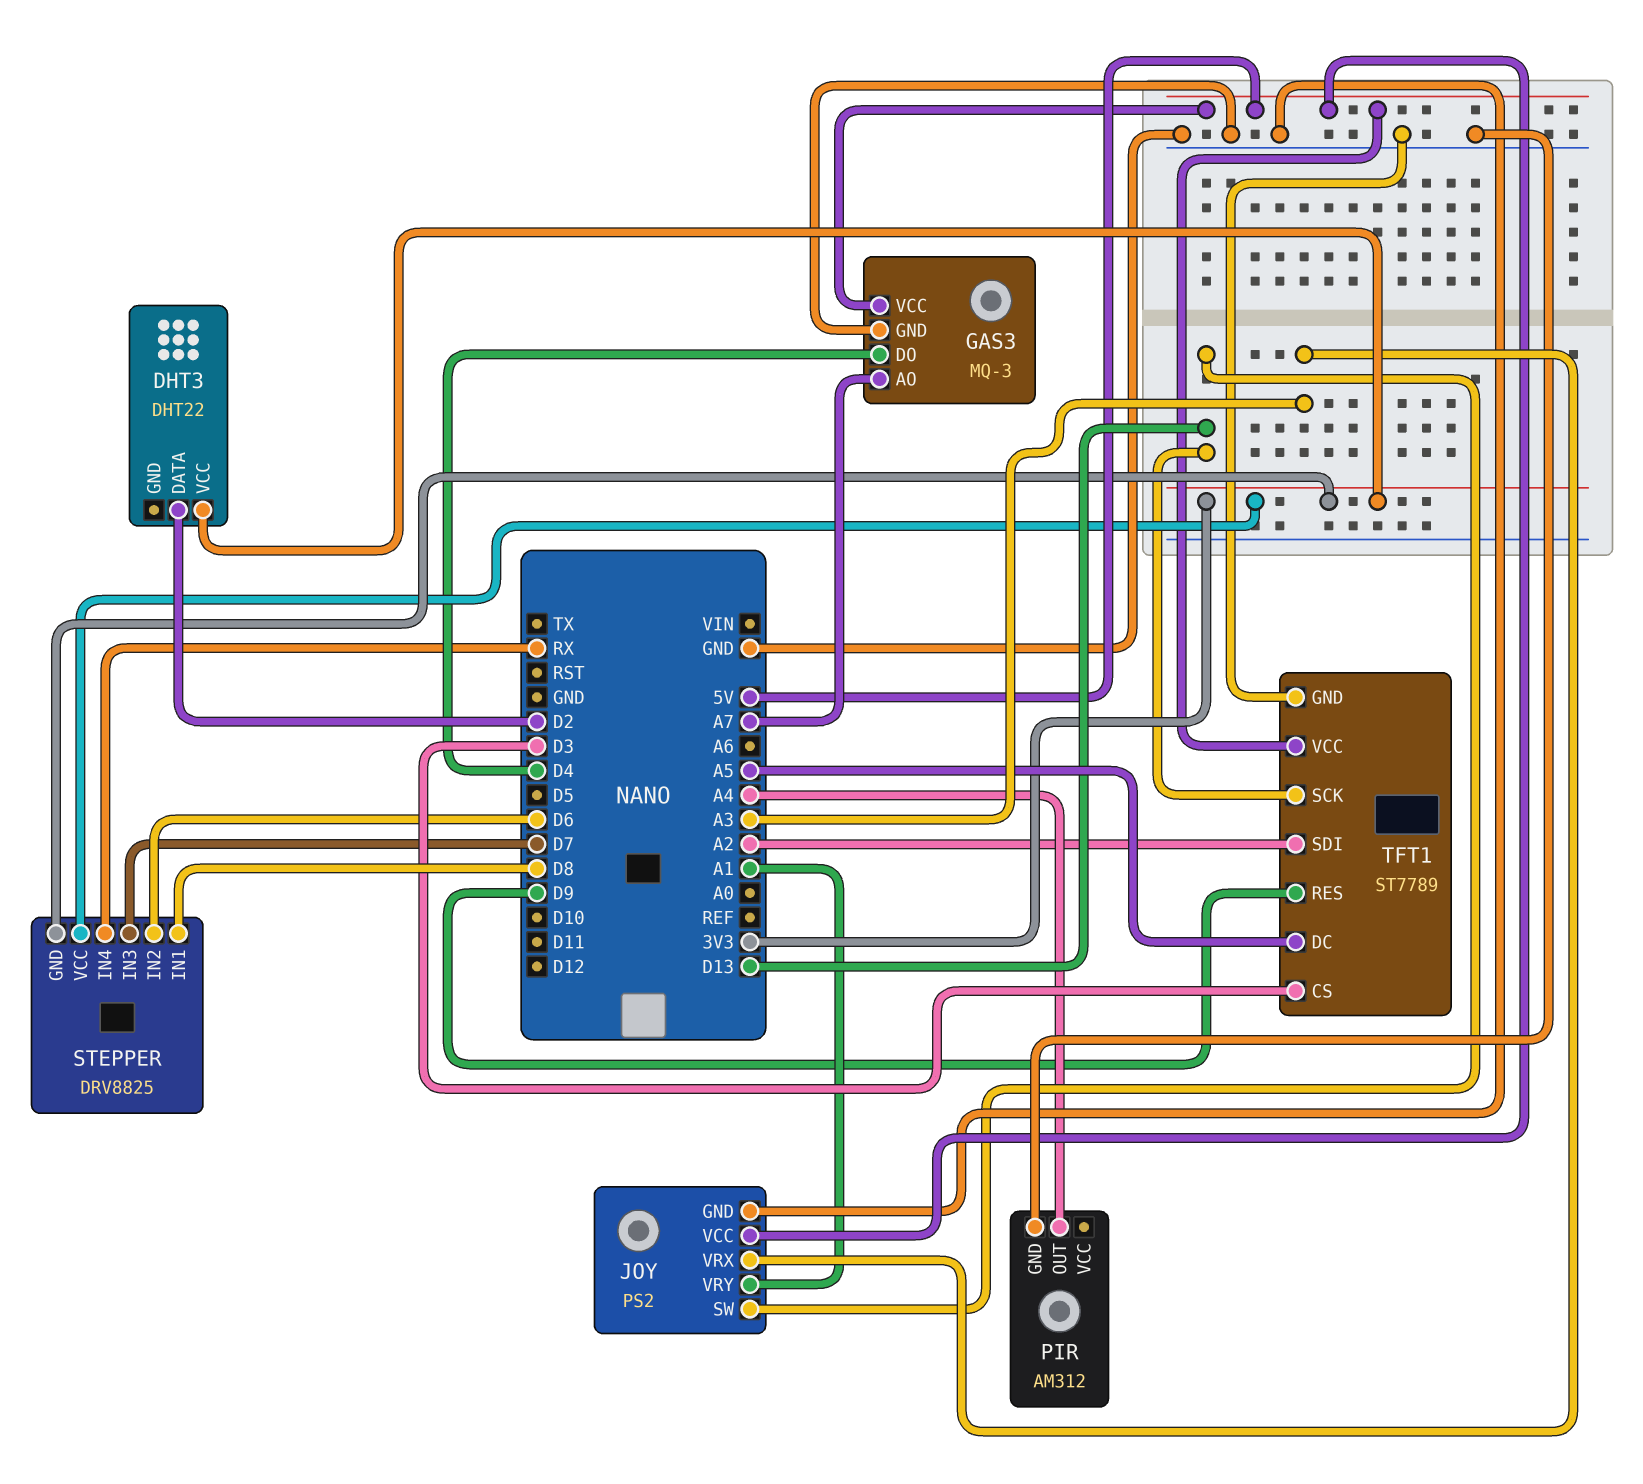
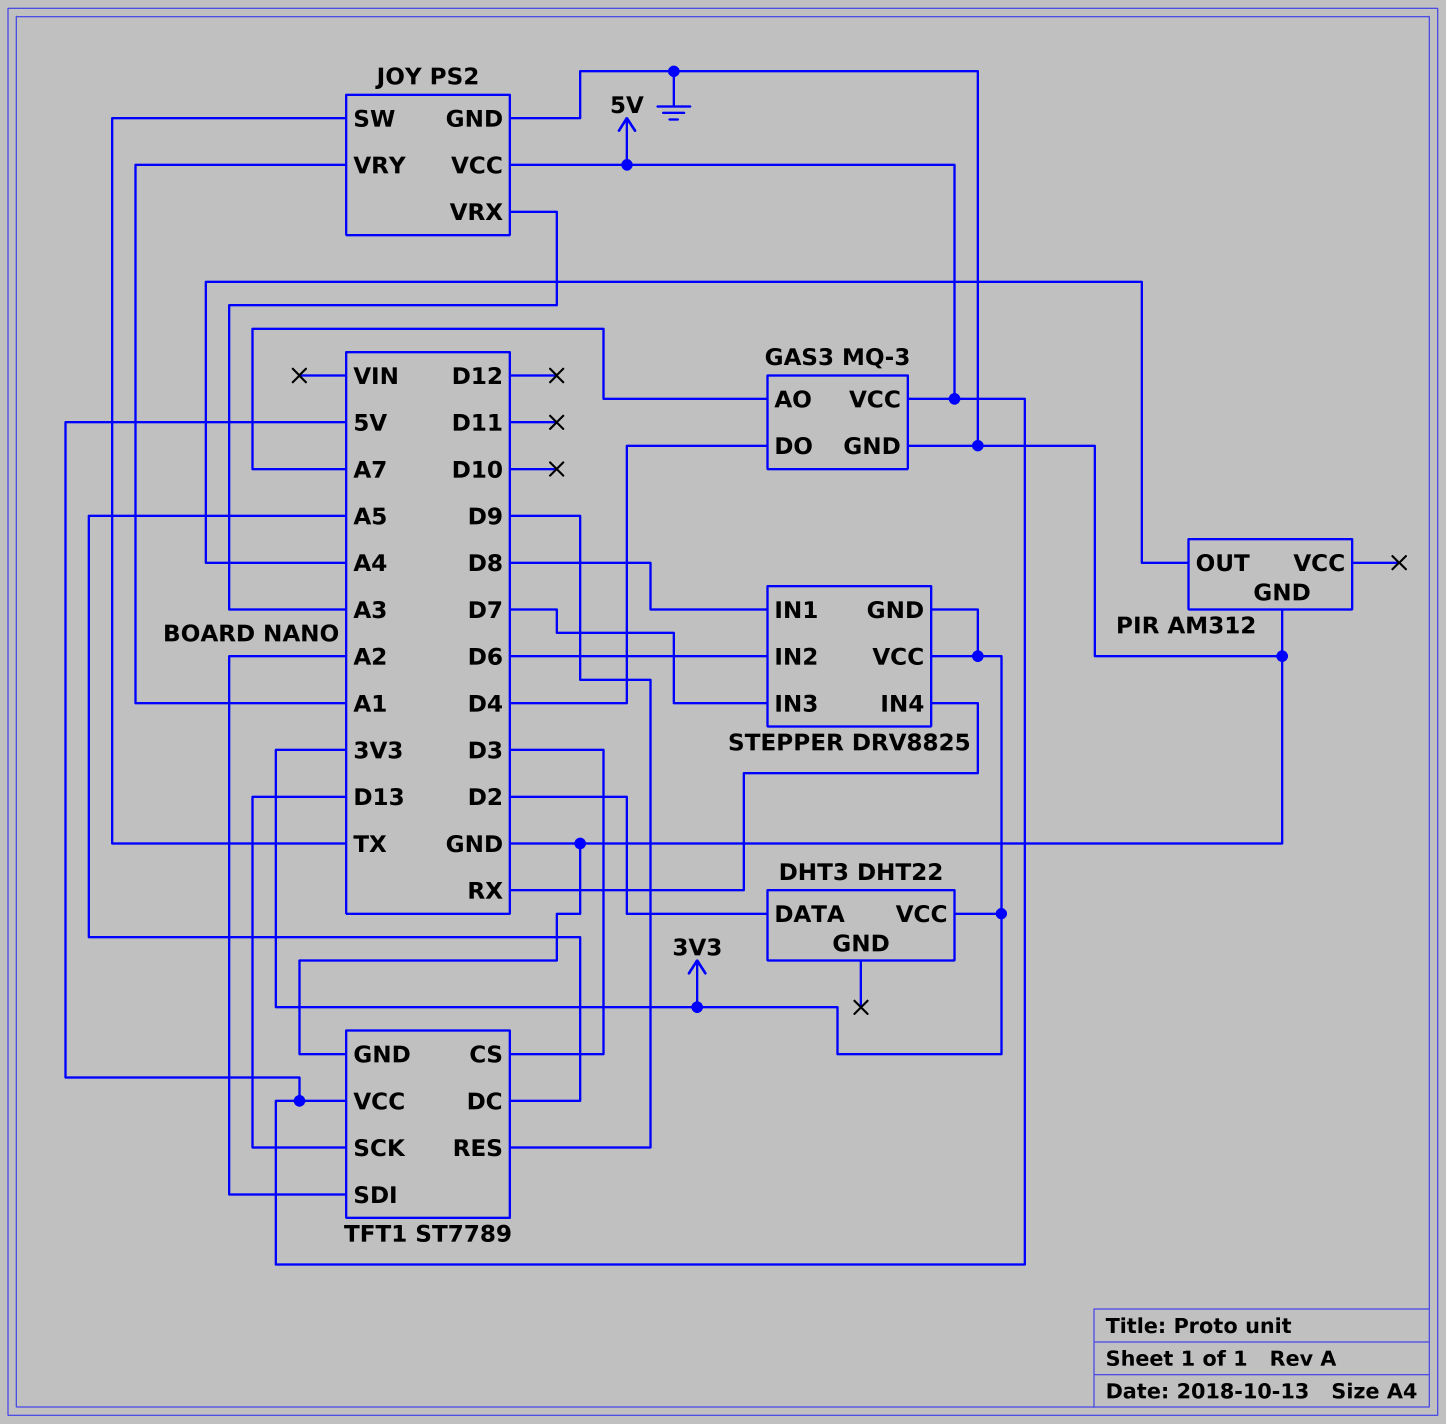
JOY pin SW: D13 -> TX

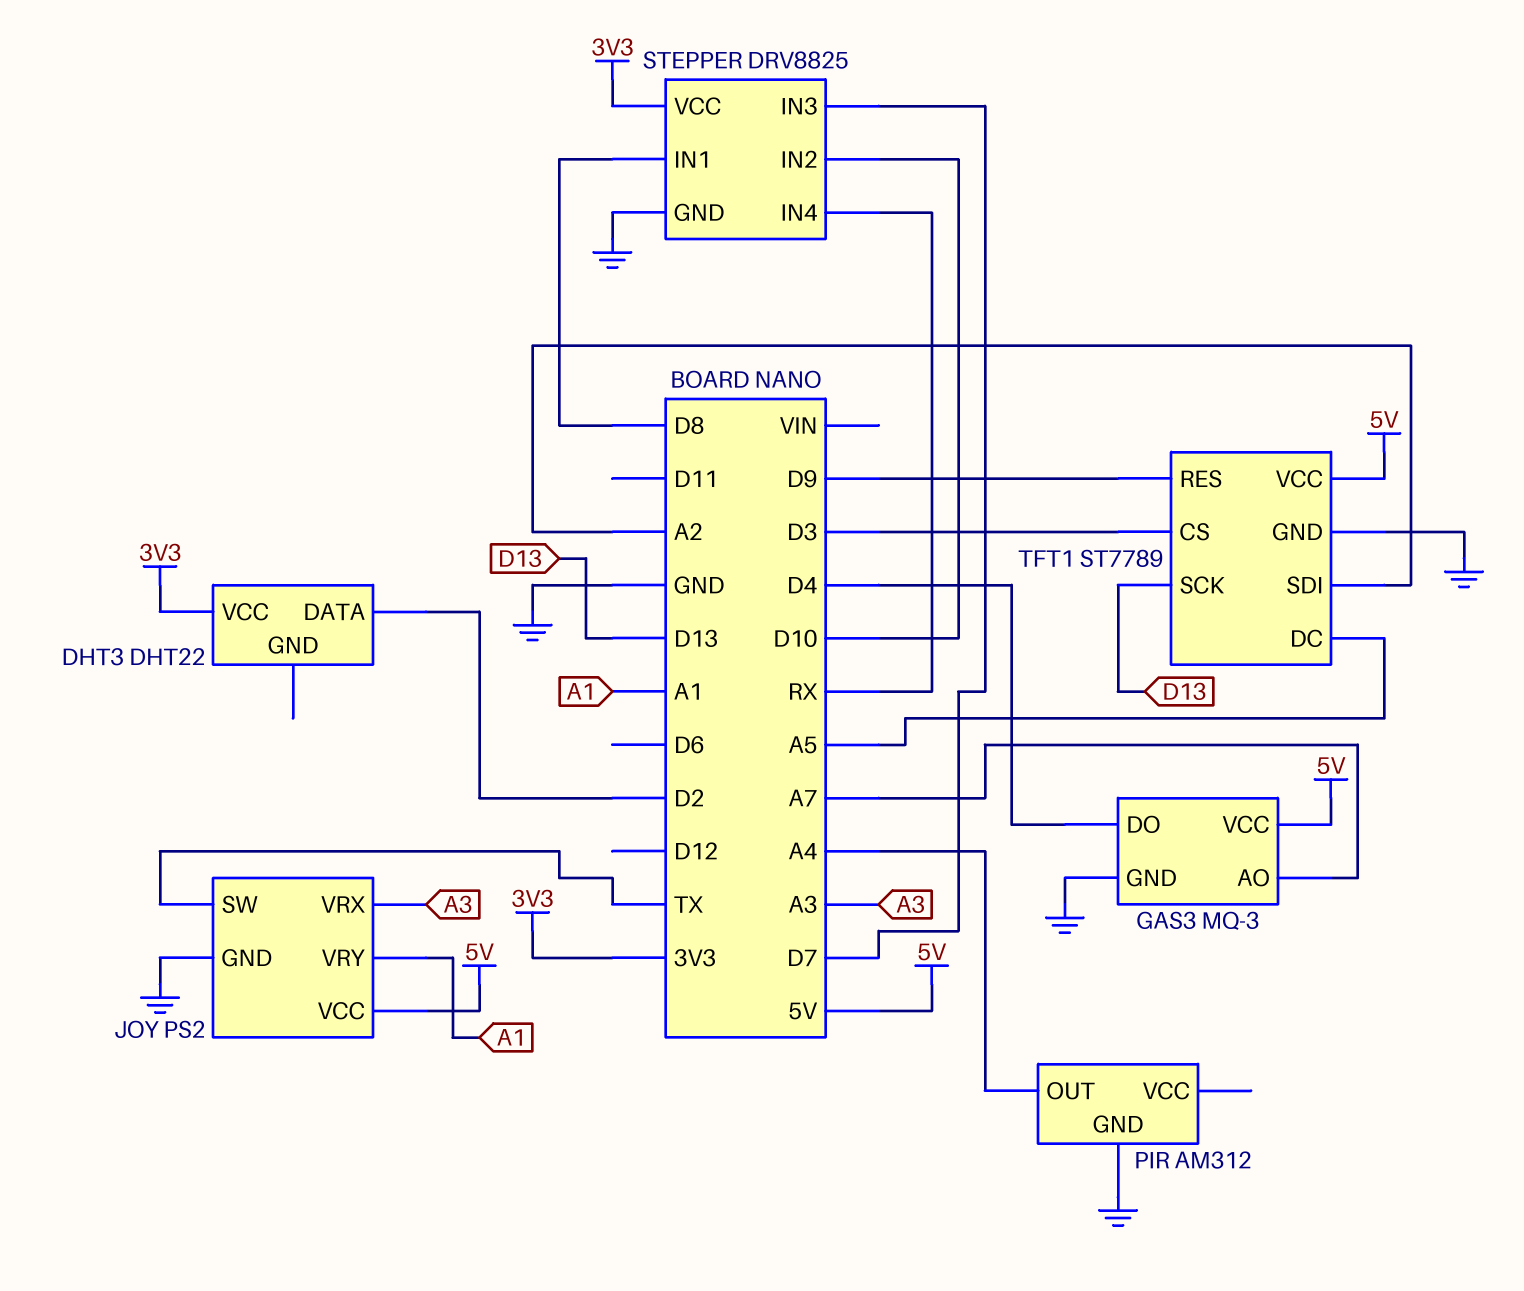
STEPPER pin GND: 3V3 -> GND
STEPPER pin IN2: D6 -> D10

